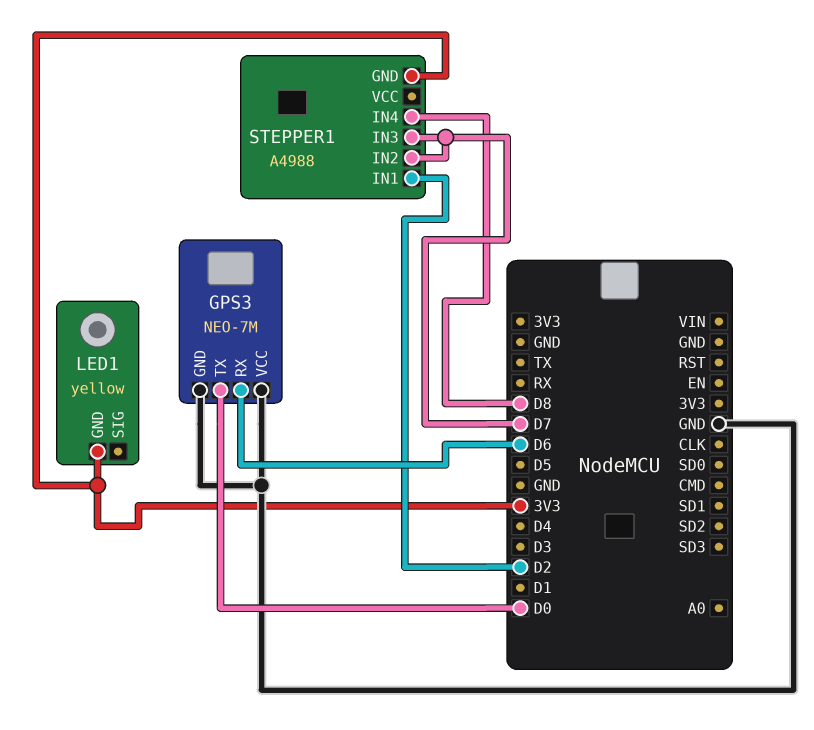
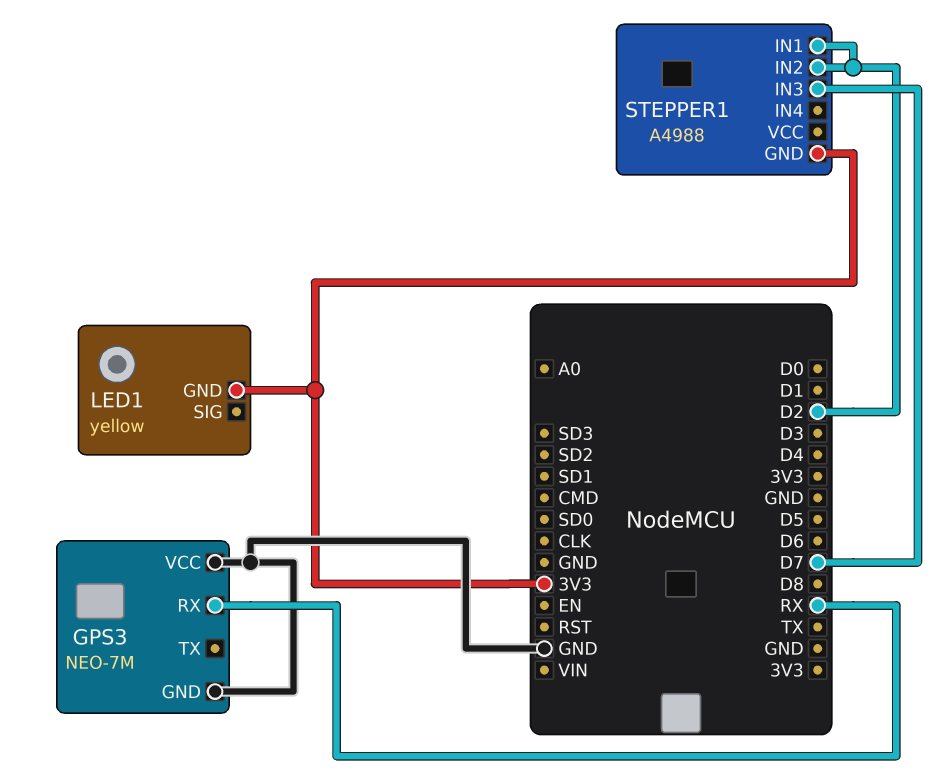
GPS3 pin RX: D6 -> RX
GPS3 pin TX: D0 -> none
STEPPER1 pin IN2: D7 -> D2
STEPPER1 pin IN4: D8 -> none

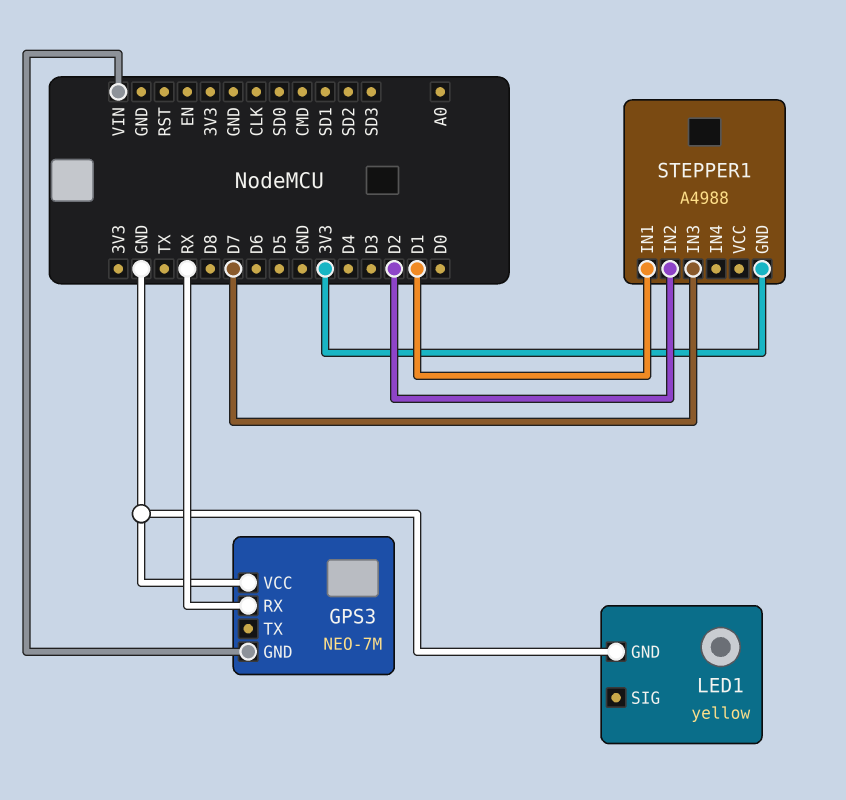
GPS3 pin GND: GND -> VIN
LED1 pin GND: 3V3 -> GND
STEPPER1 pin IN1: D2 -> D1

